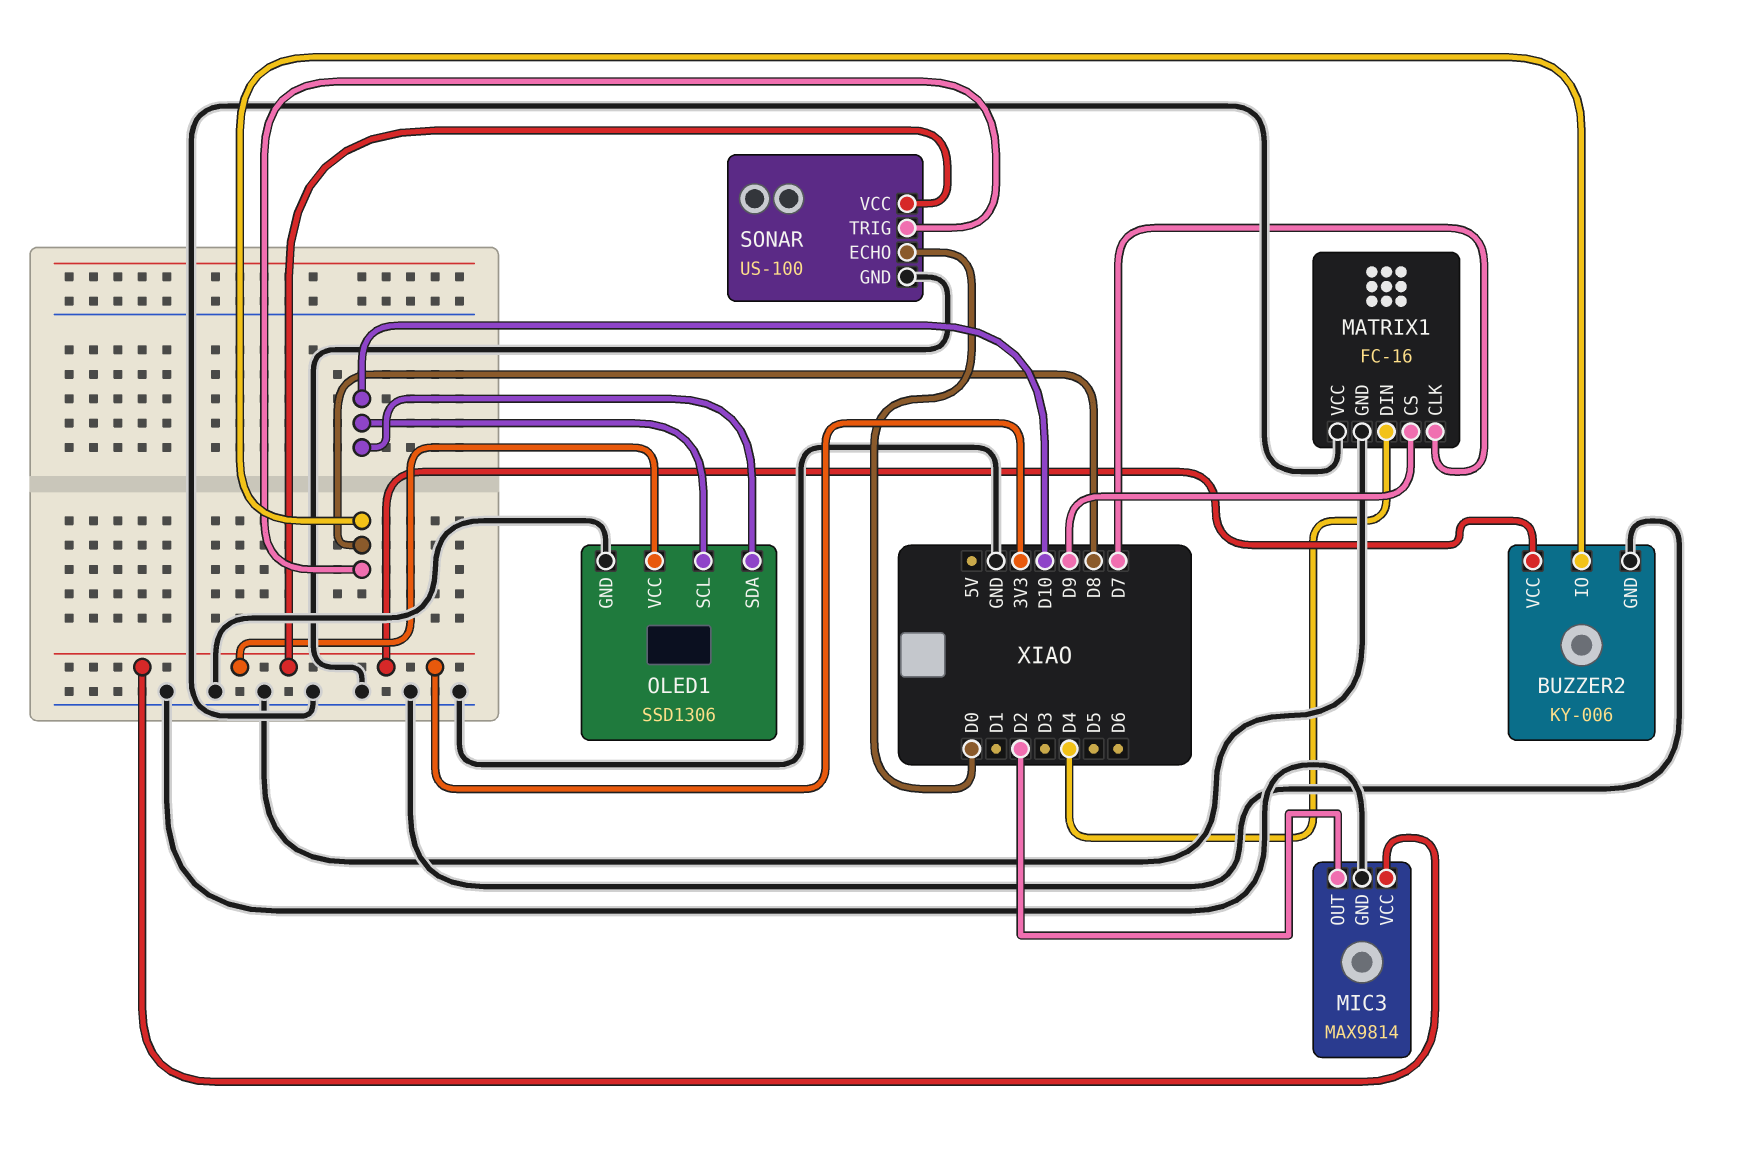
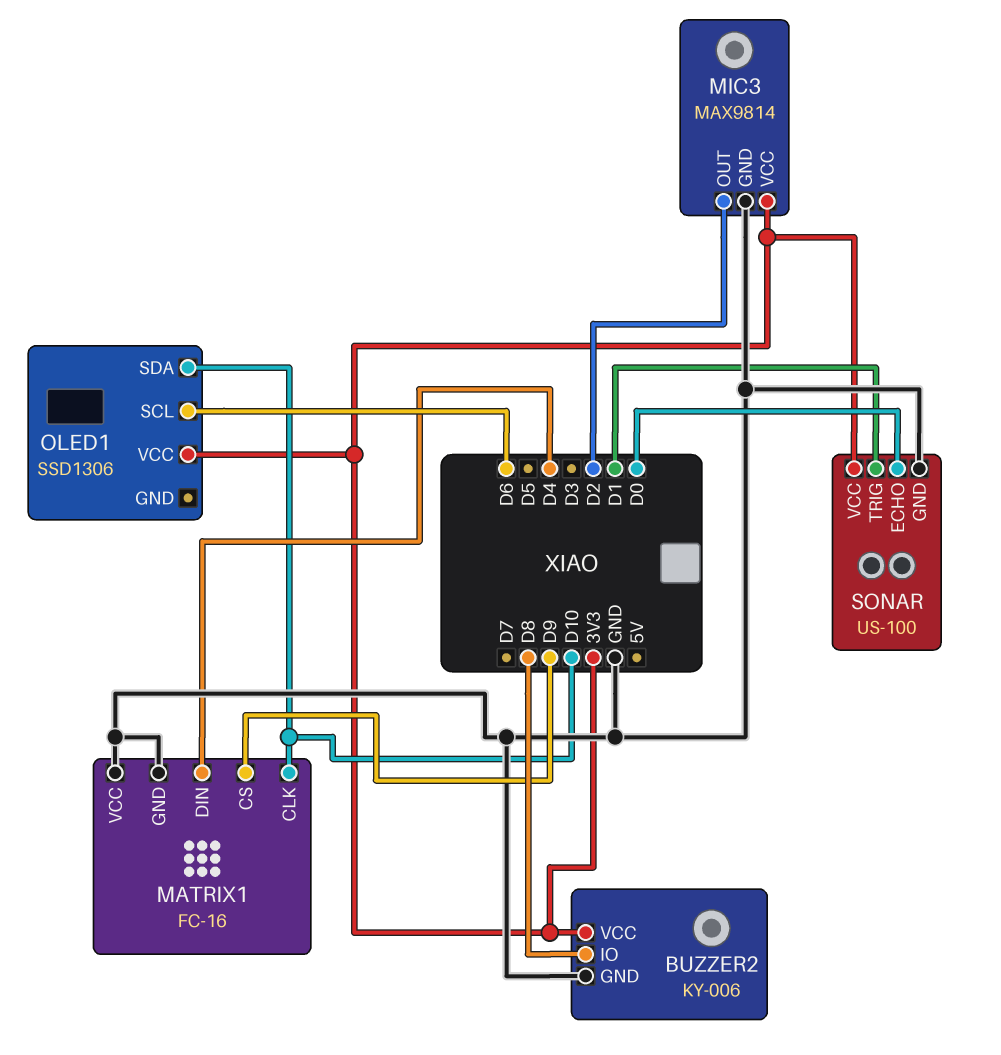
MATRIX1 pin CLK: D7 -> D10
OLED1 pin GND: GND -> none
OLED1 pin SCL: D10 -> D6
SONAR pin TRIG: D8 -> D1

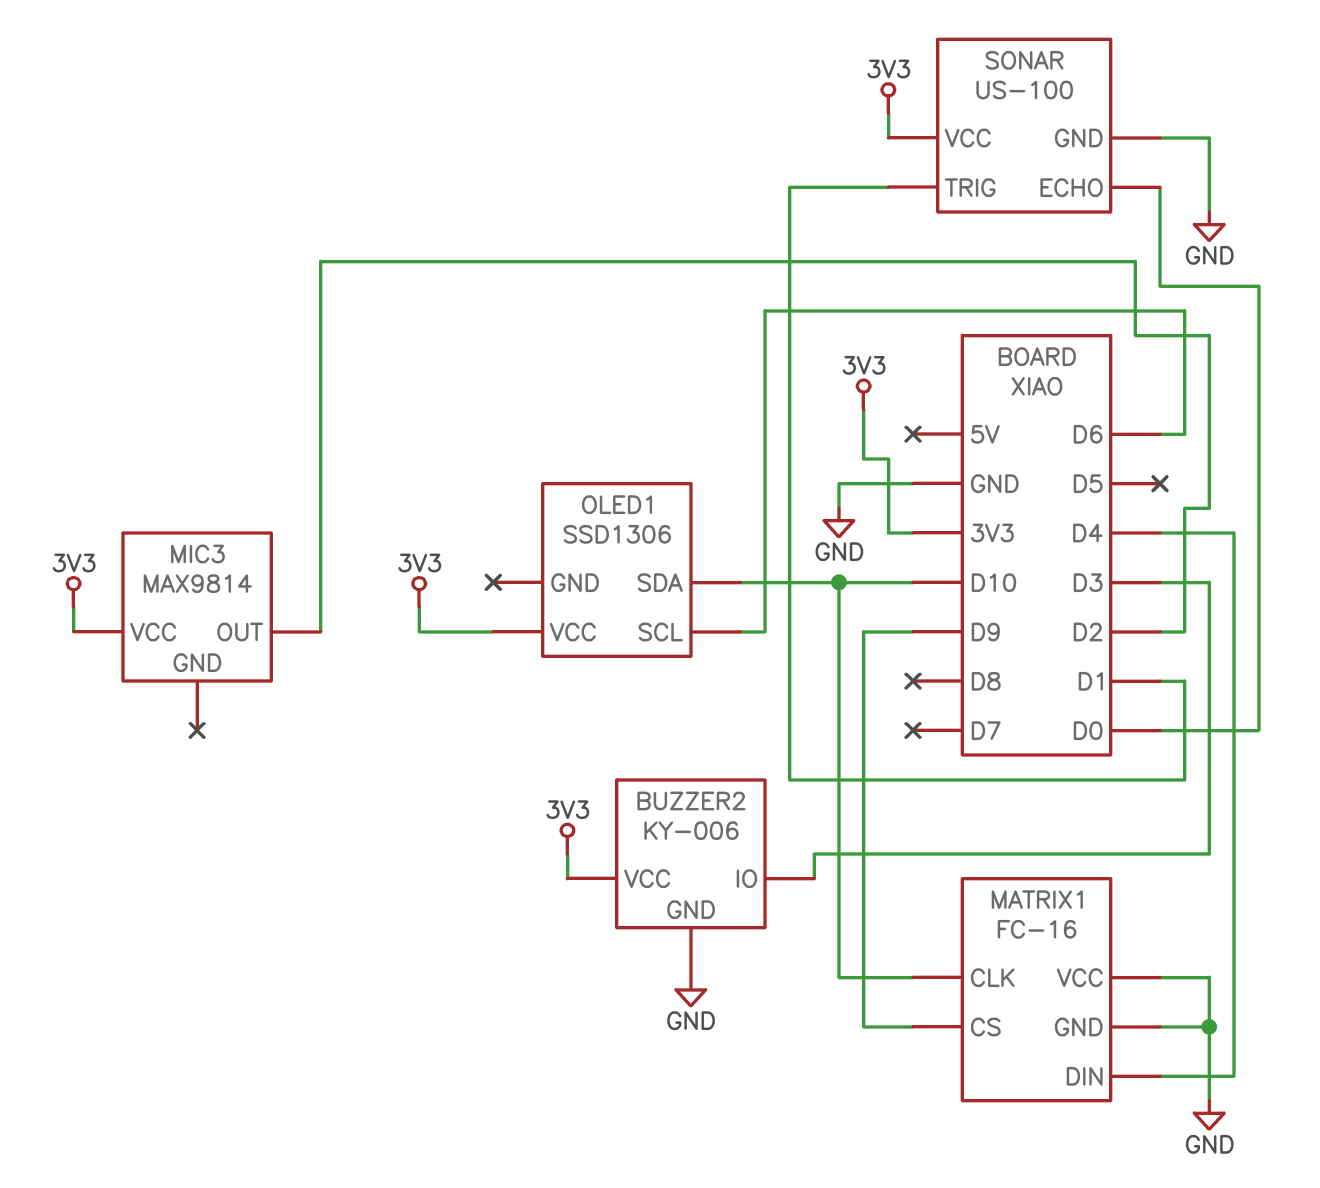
BUZZER2 pin IO: D8 -> D3
MIC3 pin GND: GND -> none

